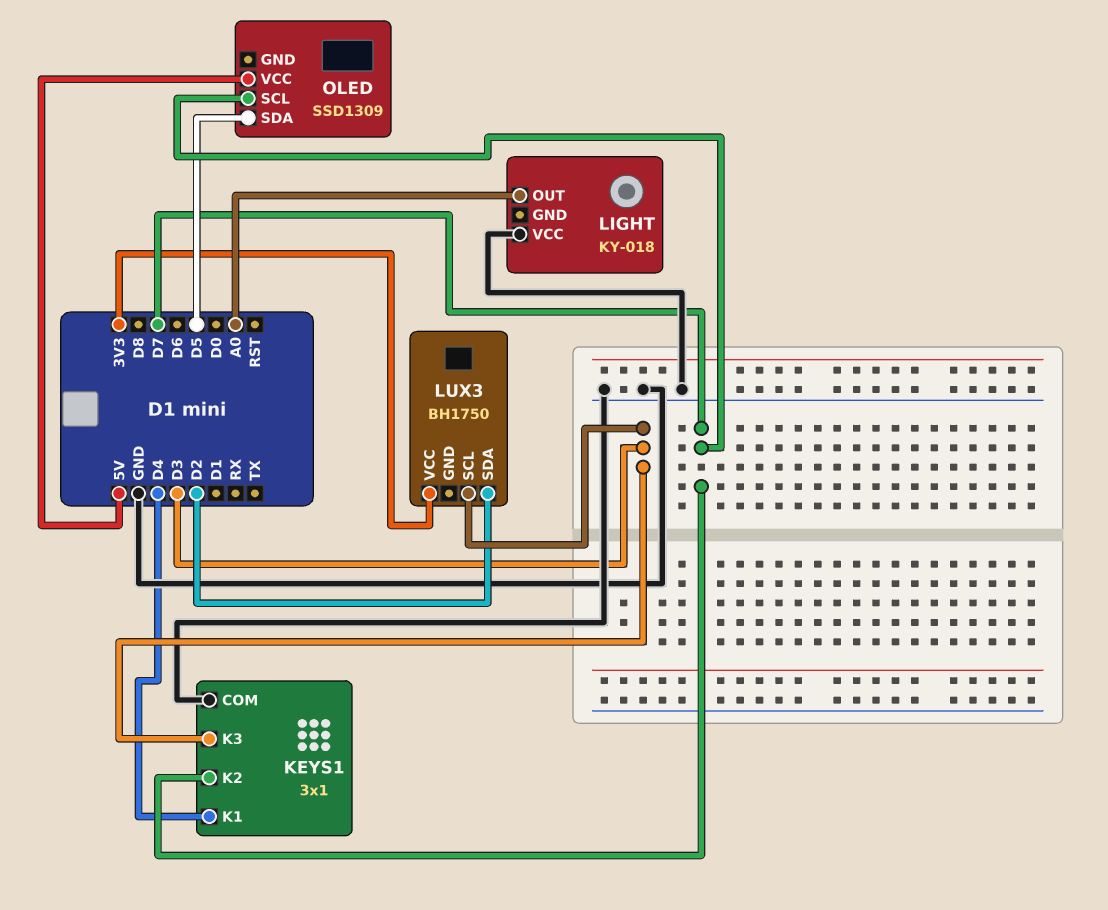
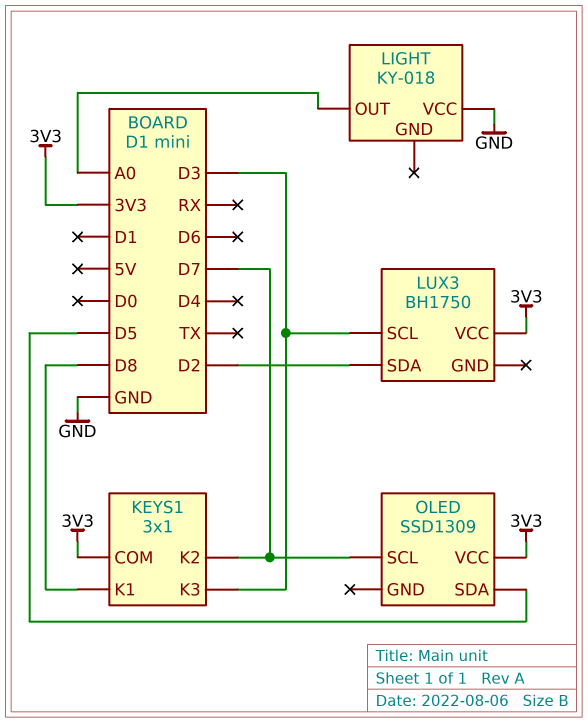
KEYS1 pin COM: GND -> 3V3
KEYS1 pin K1: D4 -> D8
OLED pin VCC: 5V -> 3V3

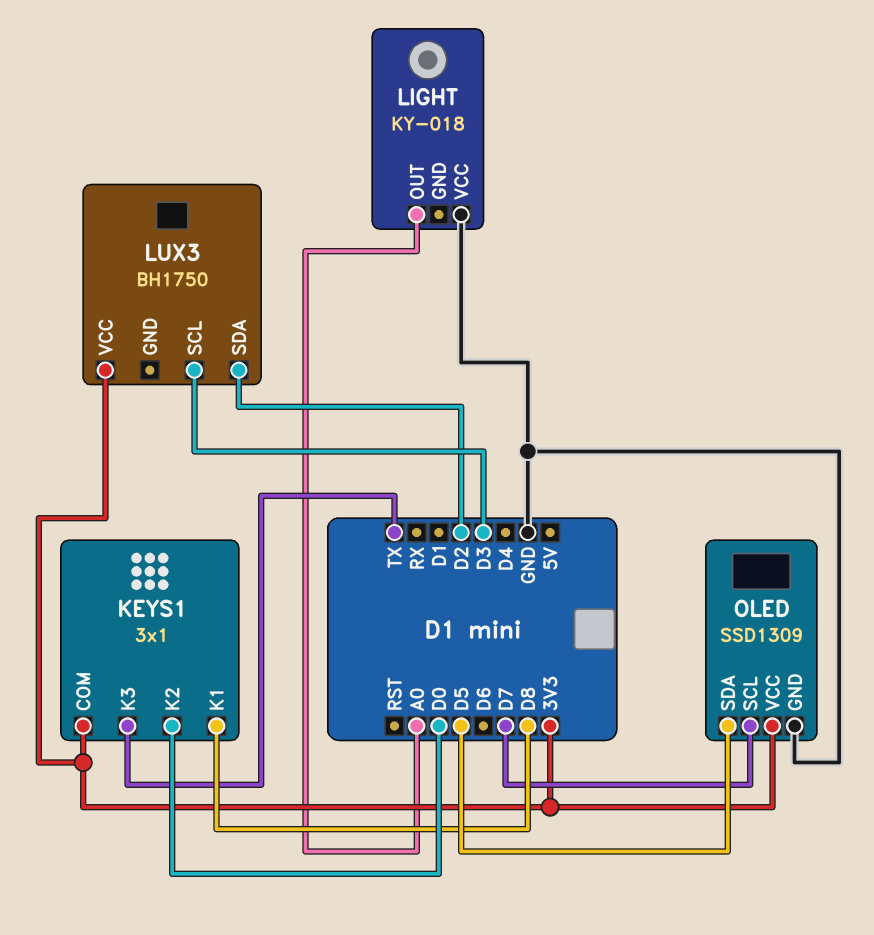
KEYS1 pin K2: D7 -> D0
KEYS1 pin K3: D3 -> TX
OLED pin GND: none -> GND

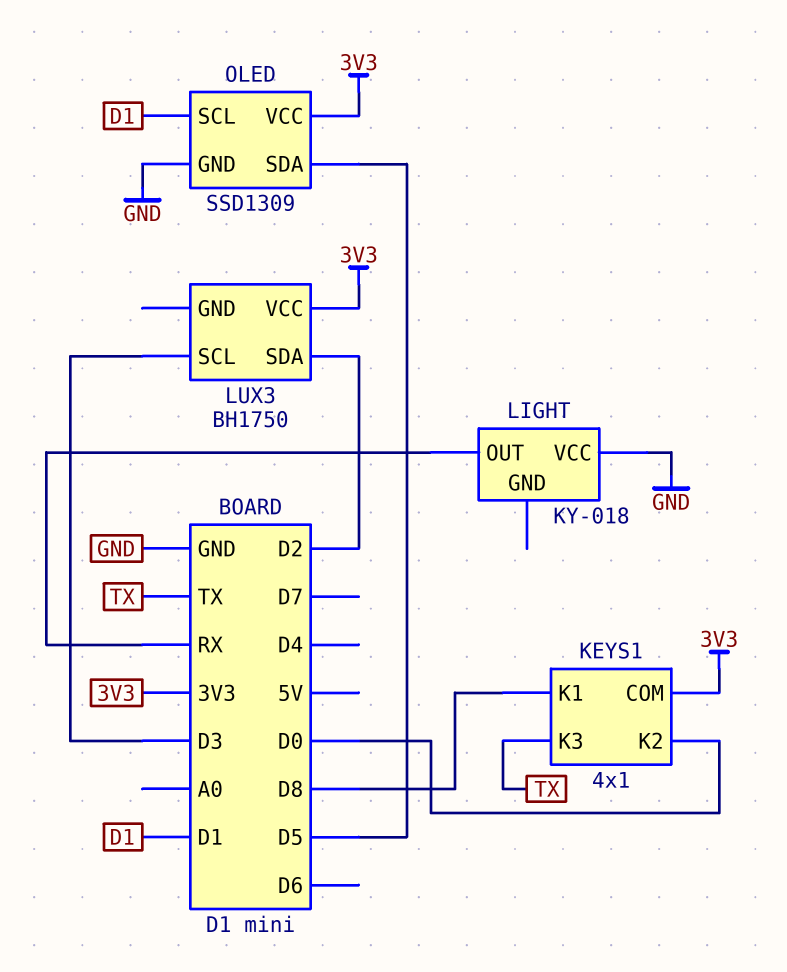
KEYS1: 3x1 -> 4x1
LIGHT pin OUT: A0 -> RX
OLED pin SCL: D7 -> D1

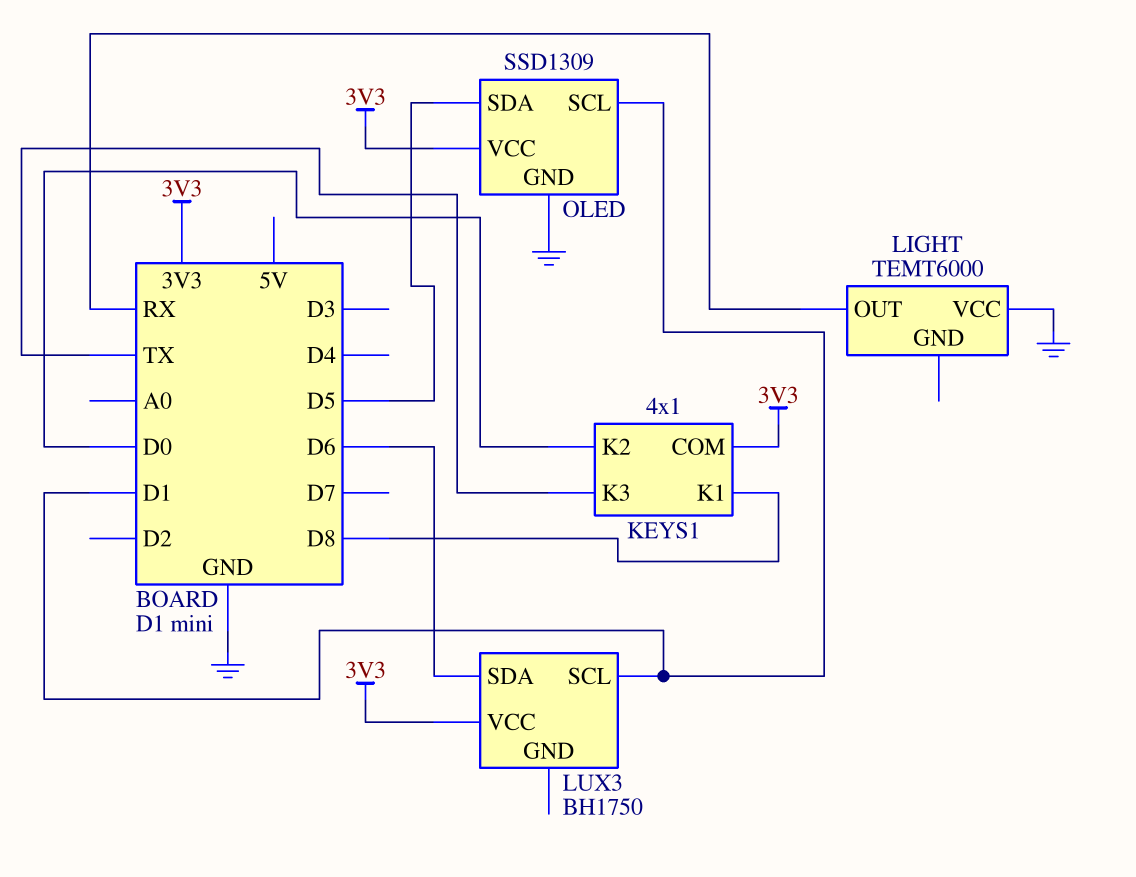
LIGHT: KY-018 -> TEMT6000
LUX3 pin SCL: D3 -> D1
LUX3 pin SDA: D2 -> D6

